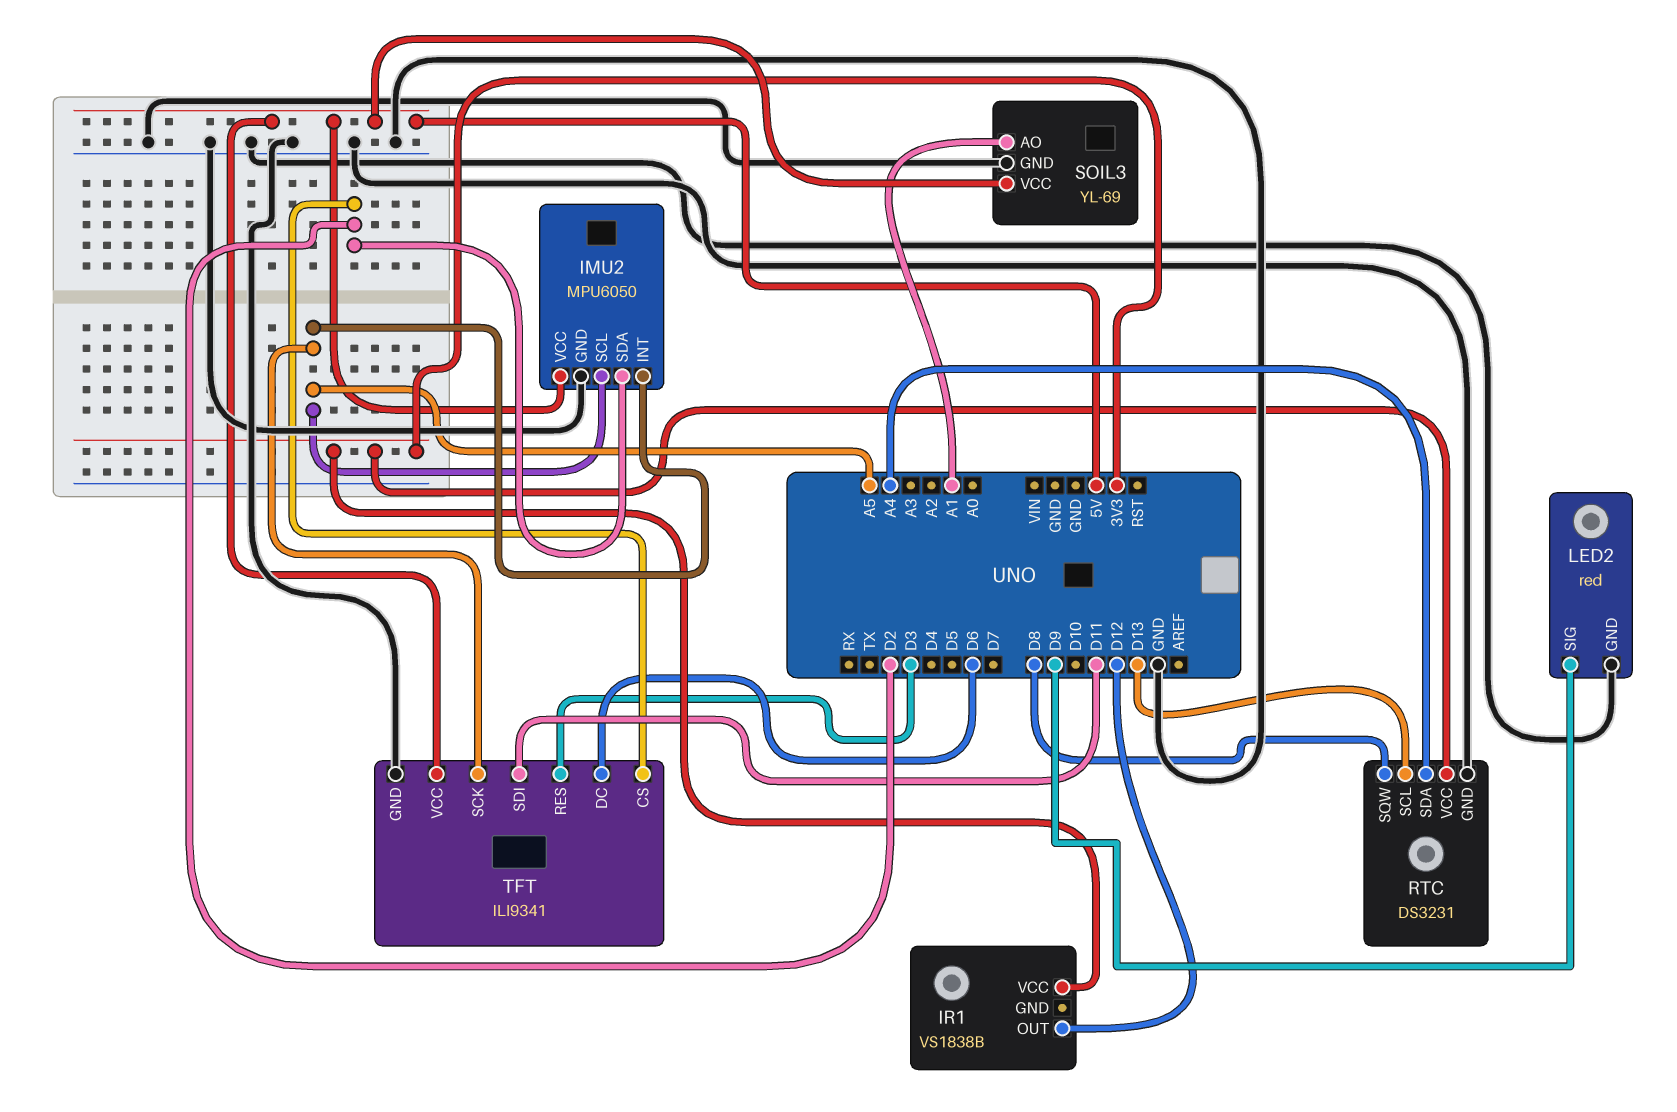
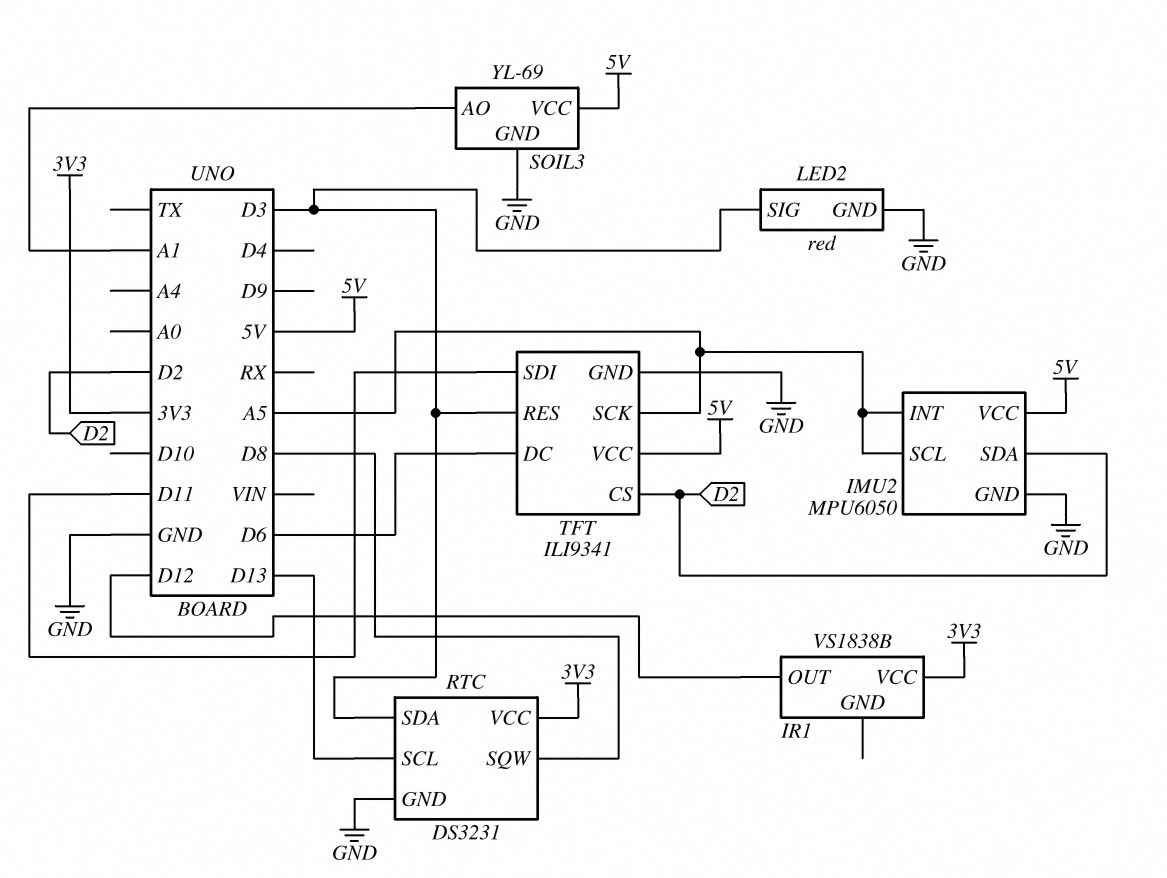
LED2 pin SIG: D9 -> D3
RTC pin SDA: A4 -> D3

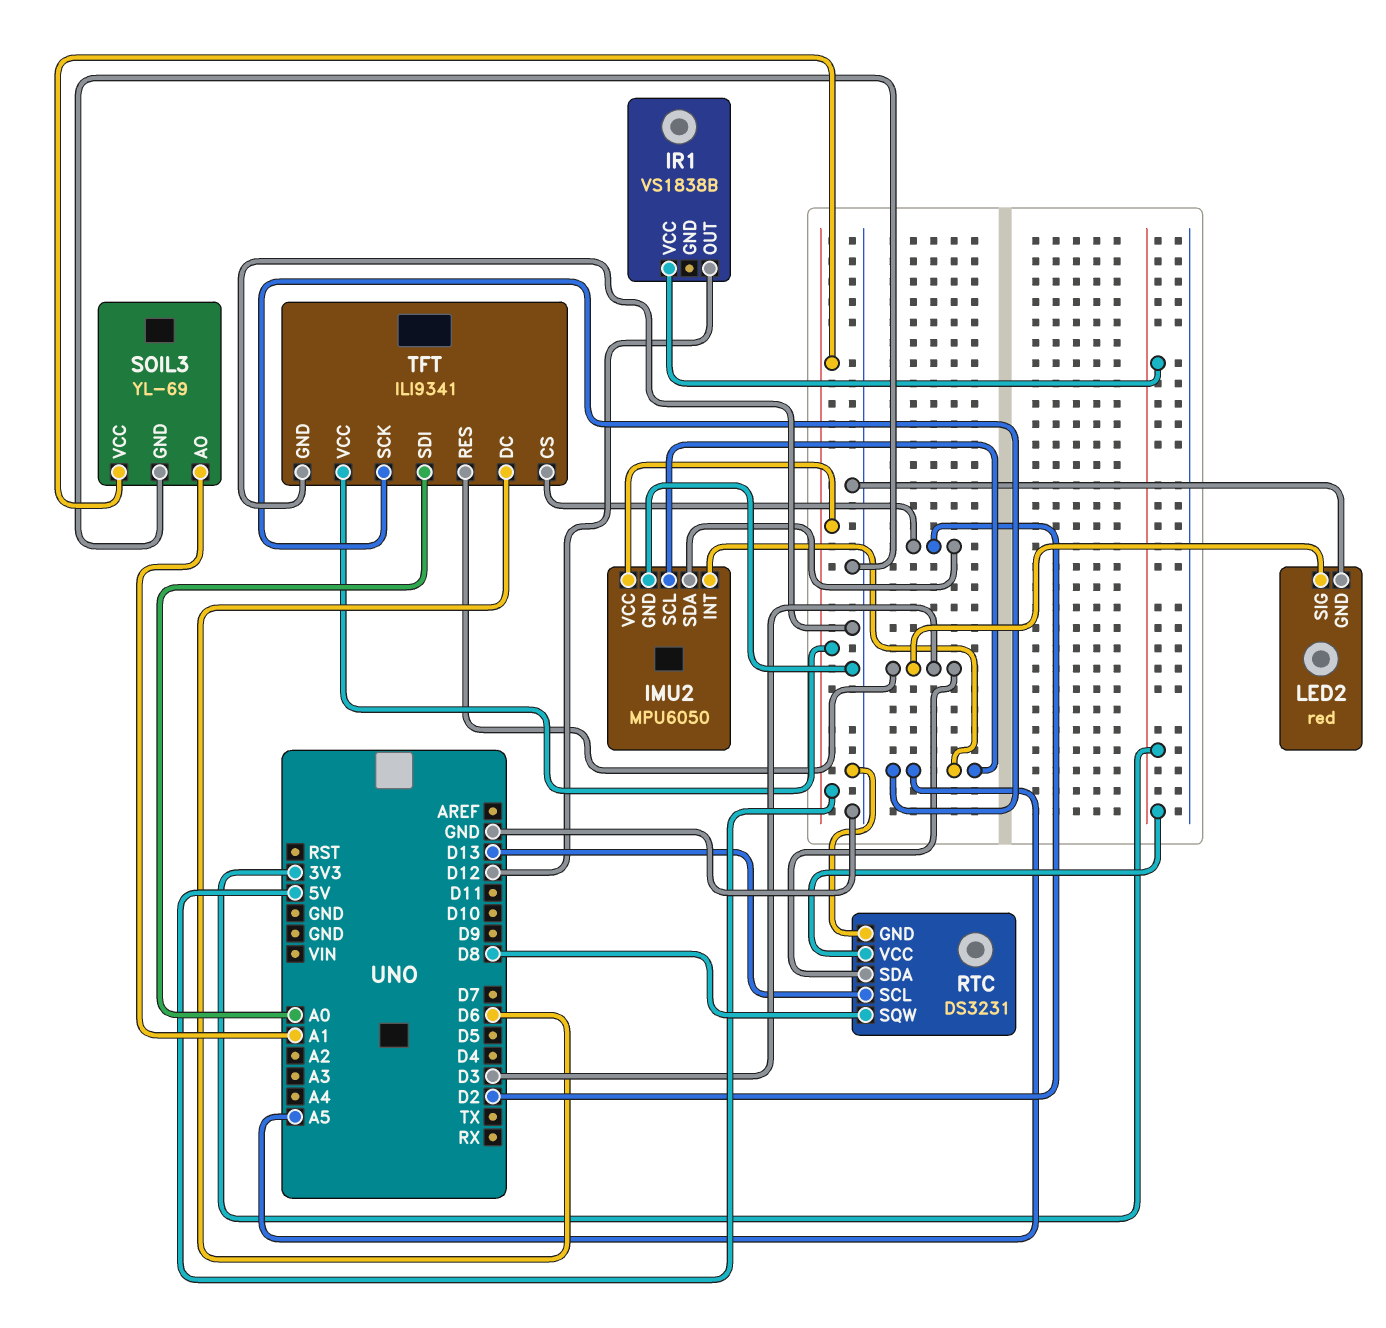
TFT pin SDI: D11 -> A0

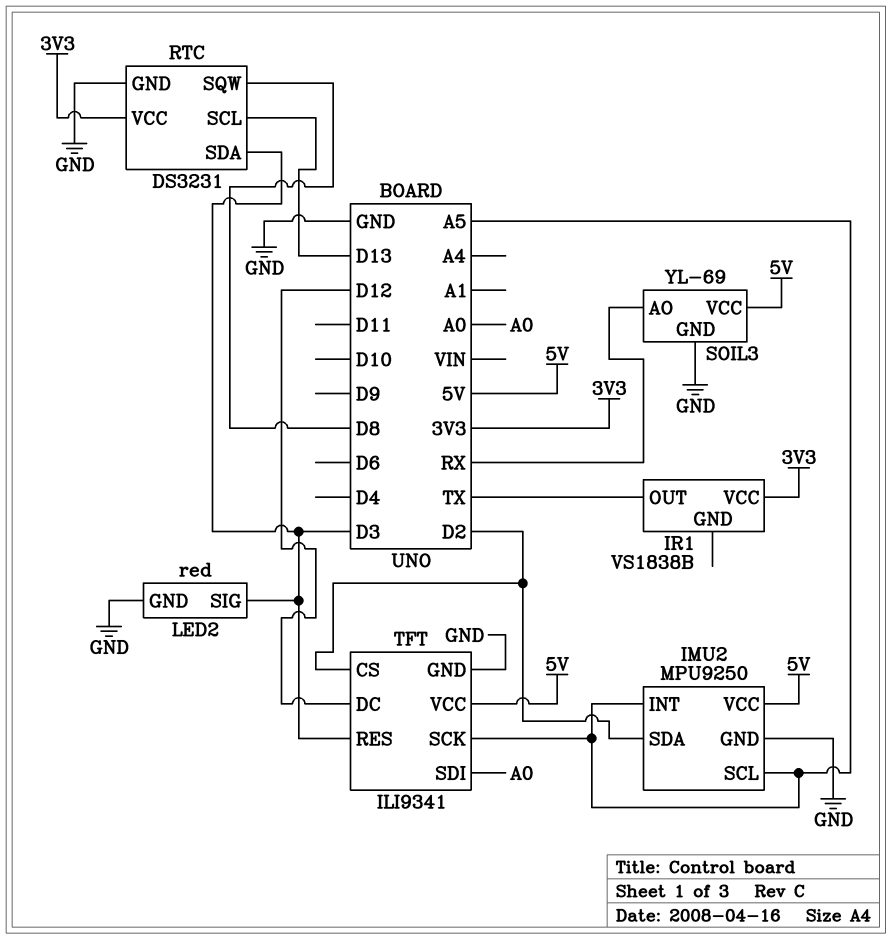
IMU2: MPU6050 -> MPU9250
IR1 pin OUT: D12 -> TX
SOIL3 pin AO: A1 -> RX
TFT pin DC: D6 -> D12

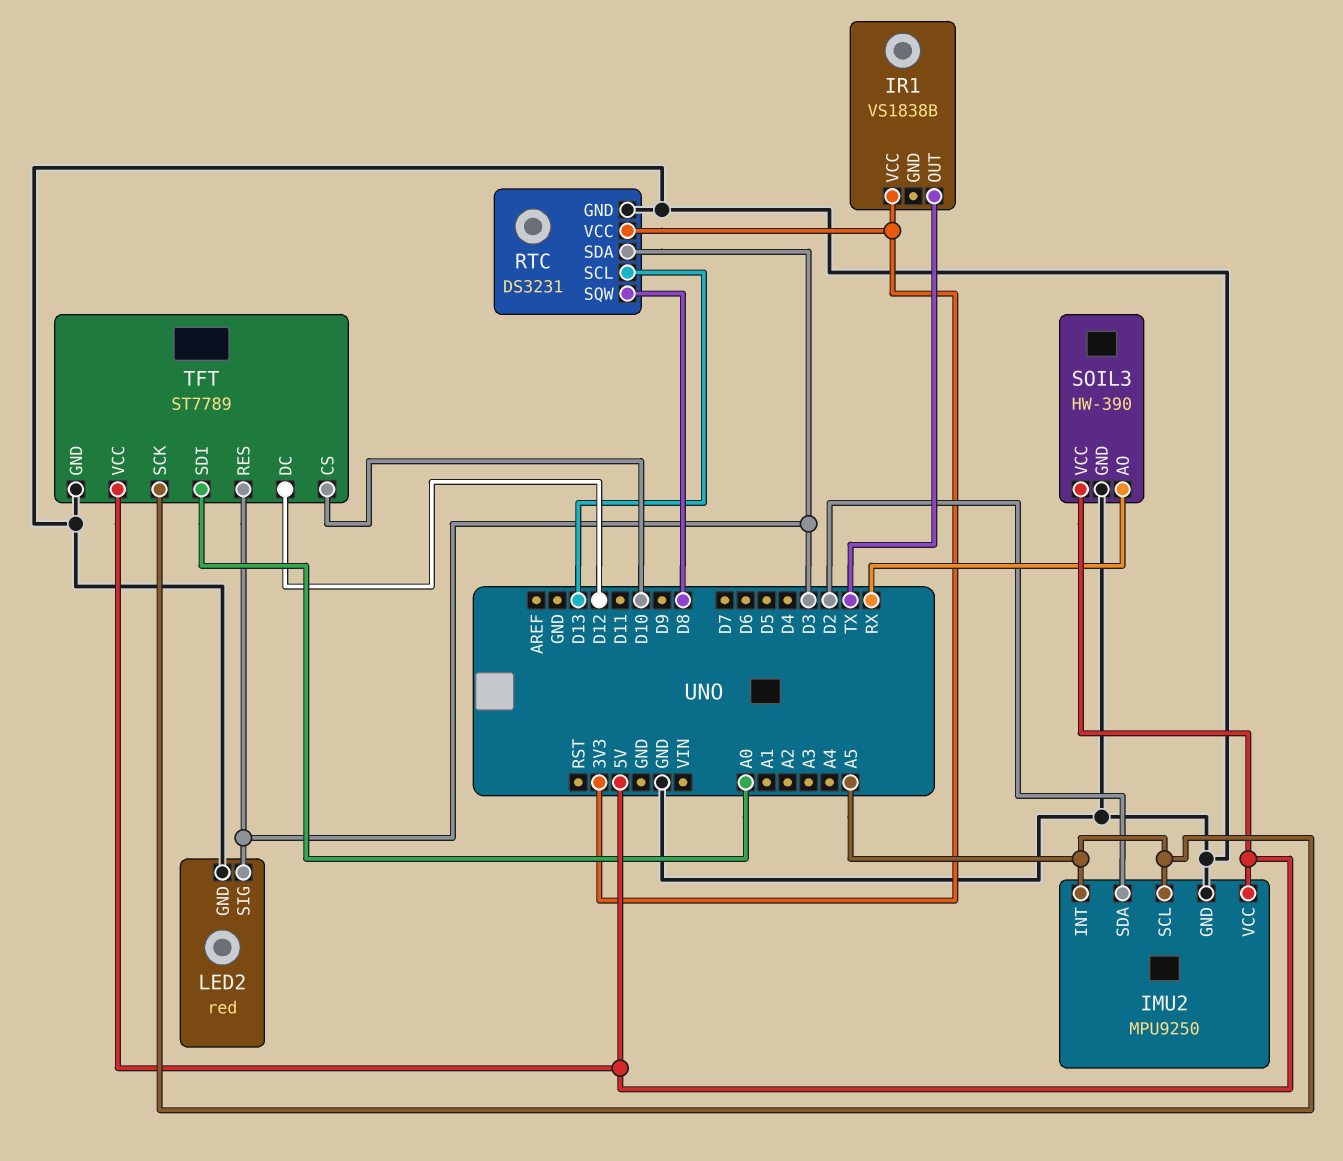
SOIL3: YL-69 -> HW-390
TFT: ILI9341 -> ST7789
TFT pin CS: D2 -> D10

